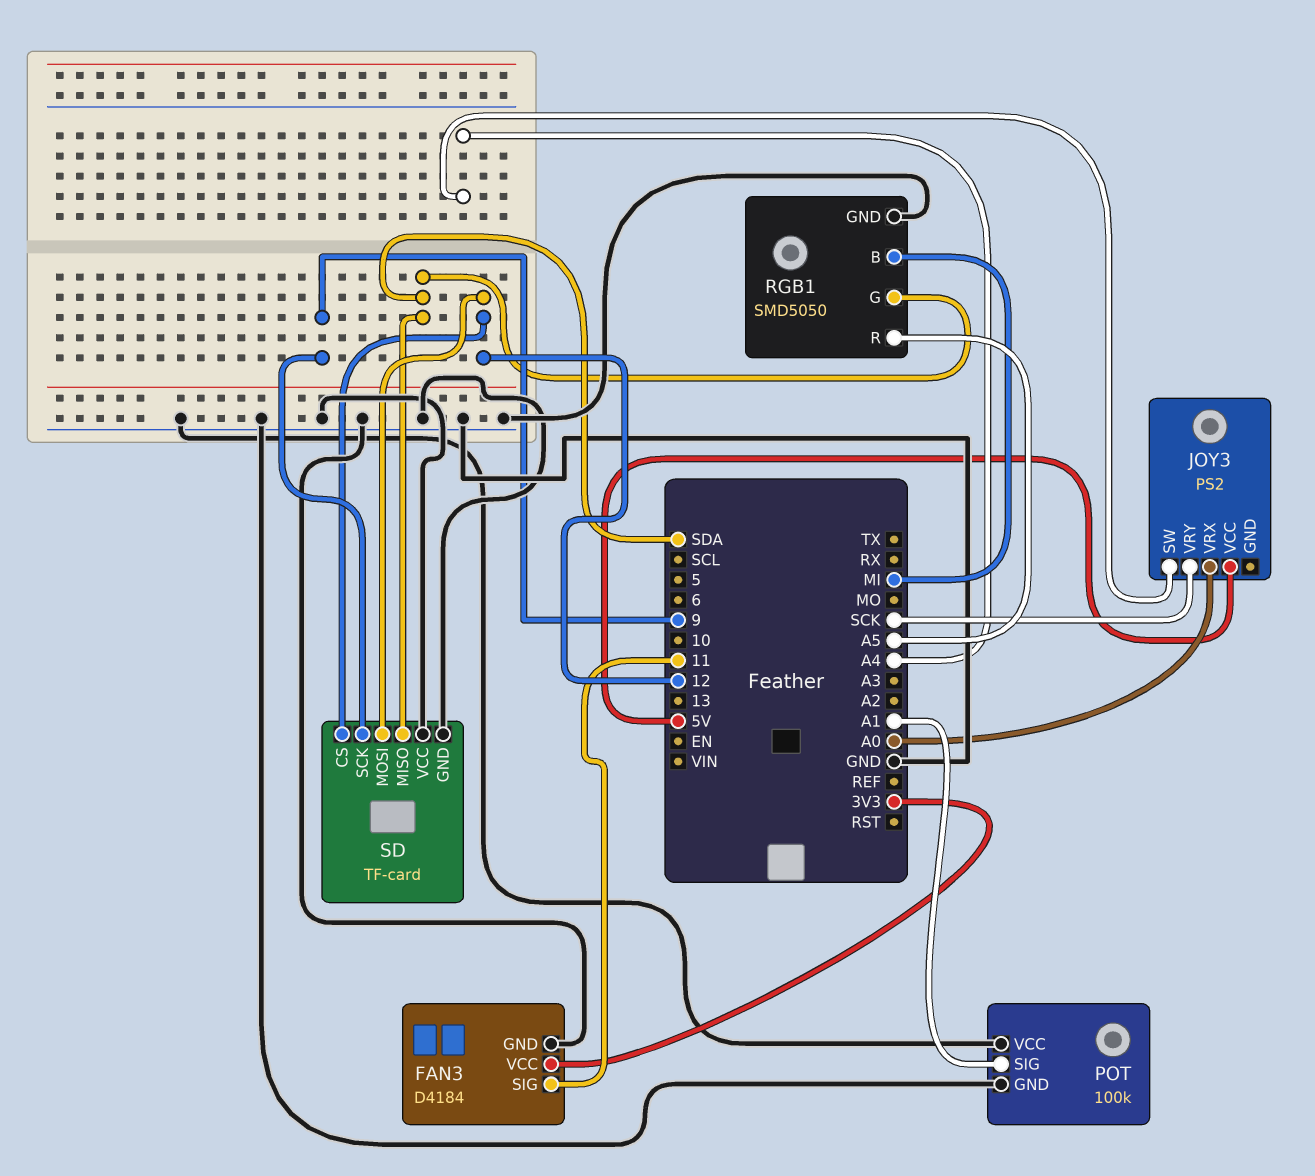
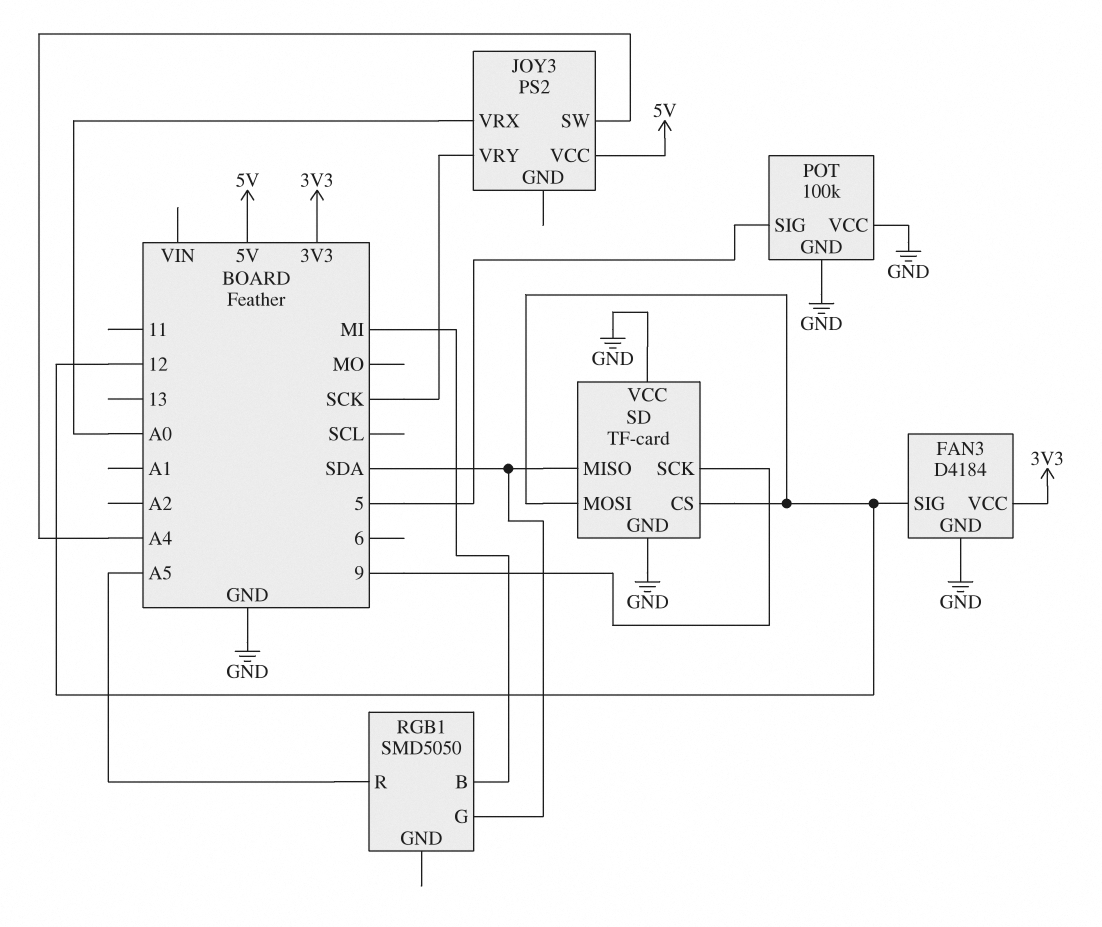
FAN3 pin SIG: 11 -> 12
POT pin SIG: A1 -> 5
RGB1 pin GND: GND -> none

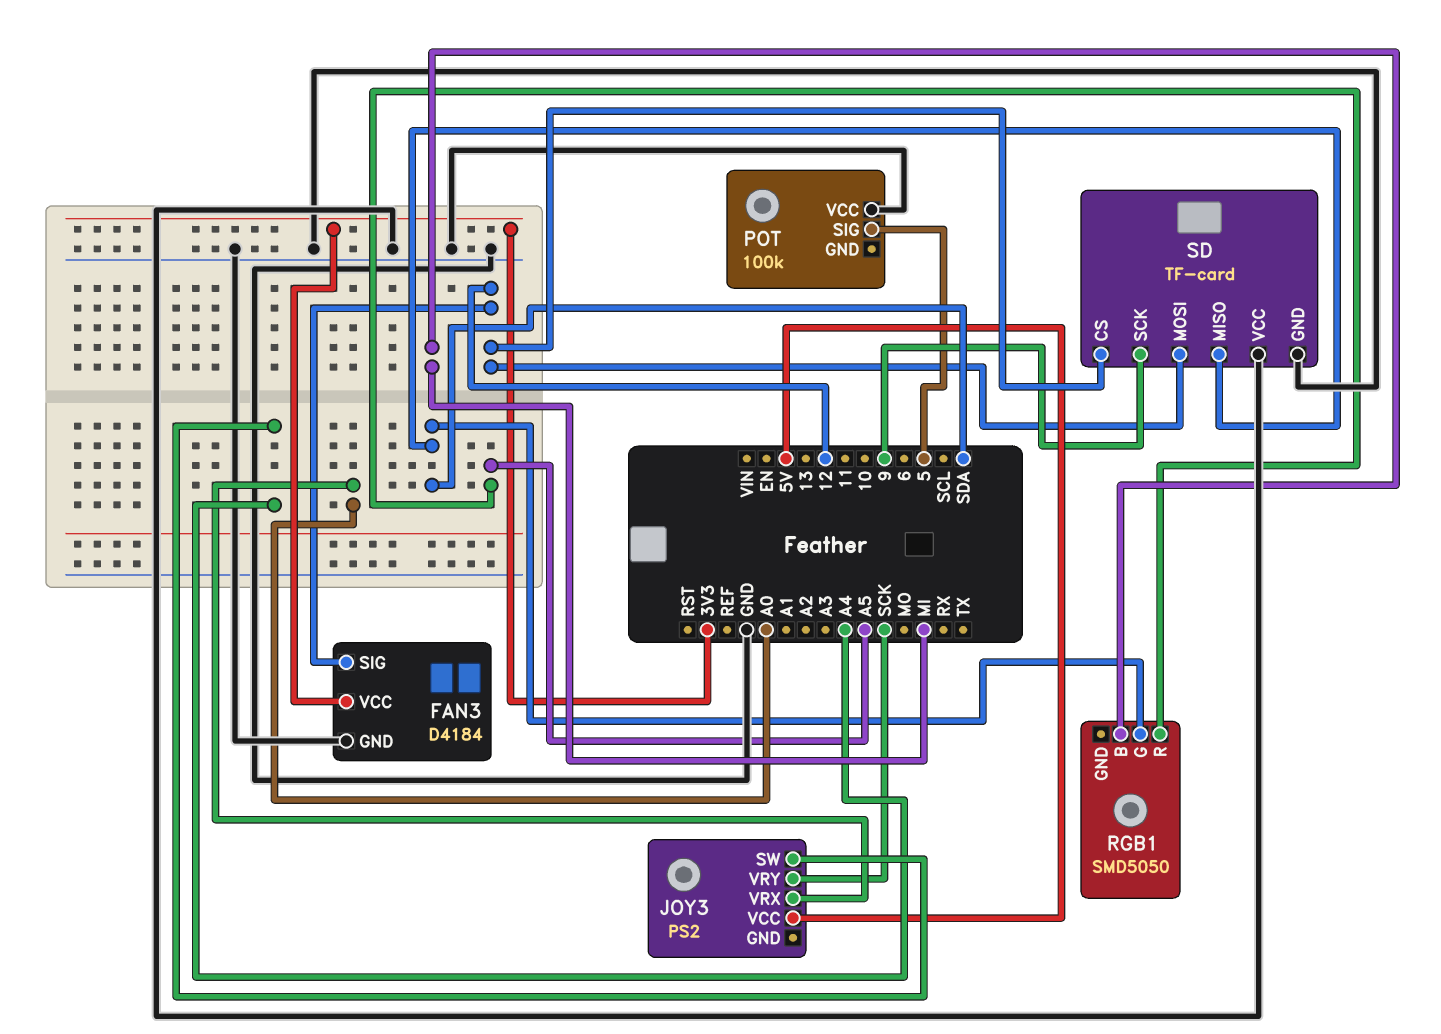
POT pin GND: GND -> none

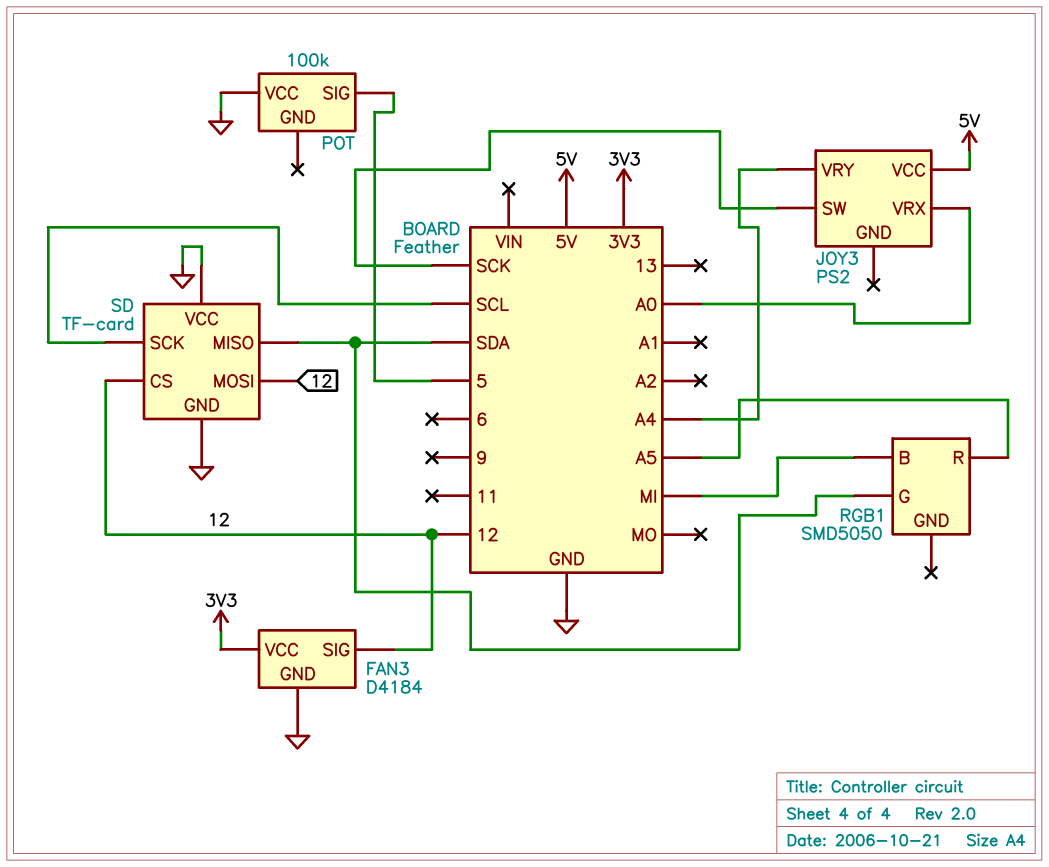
JOY3 pin SW: A4 -> SCK
JOY3 pin VRY: SCK -> A4
SD pin SCK: 9 -> SCL

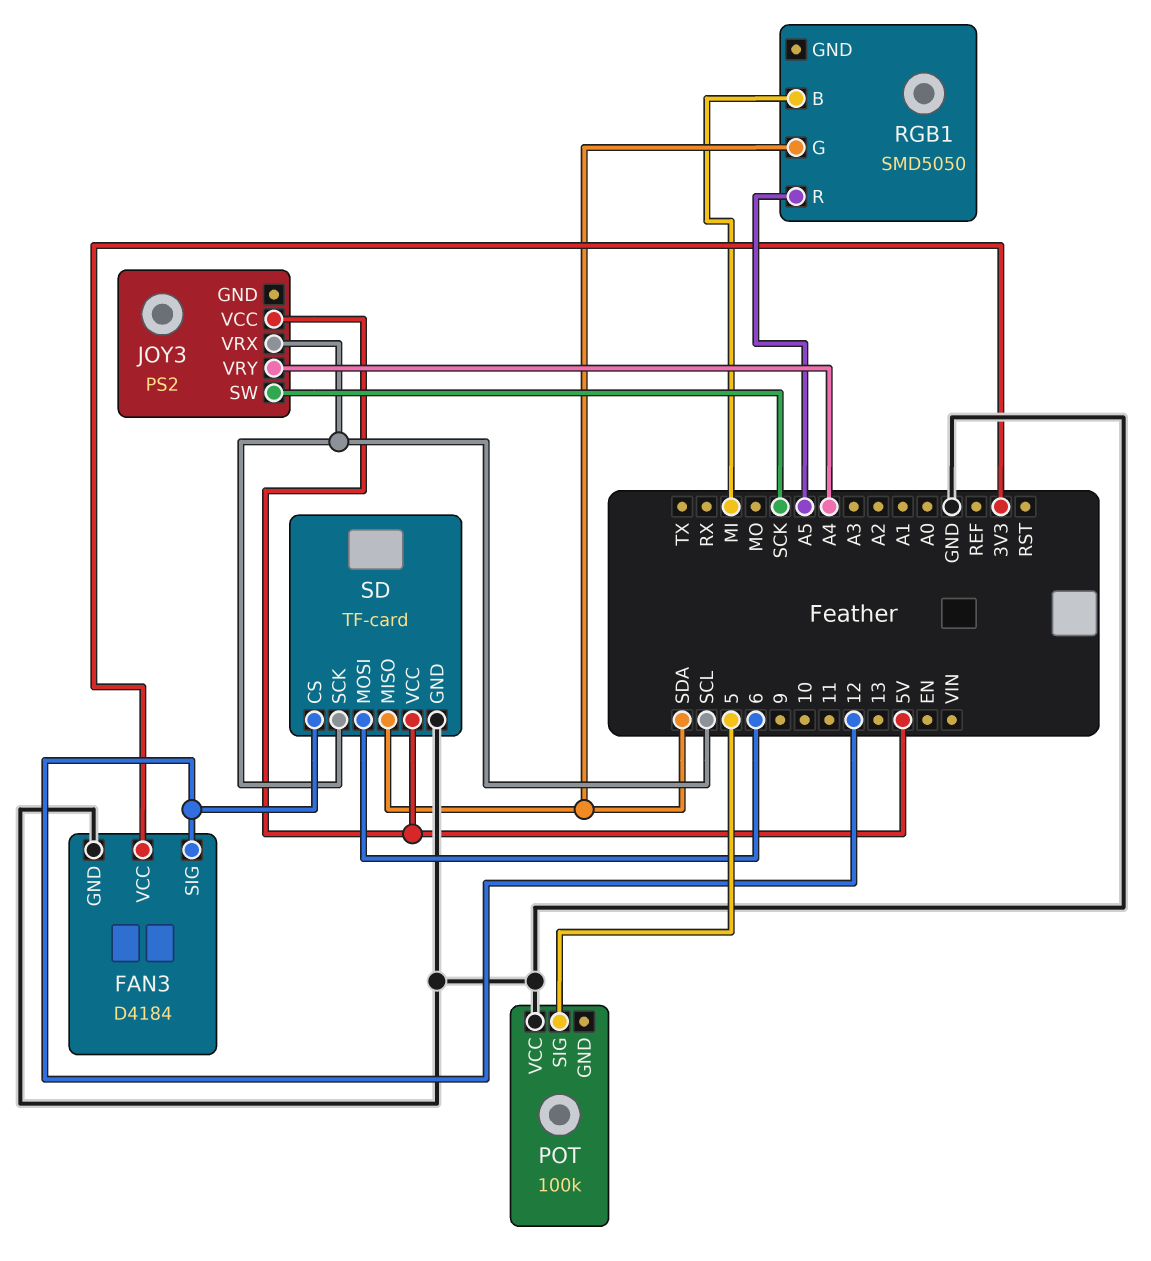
JOY3 pin VRX: A0 -> SCL
SD pin MOSI: 12 -> 6
SD pin VCC: GND -> 5V

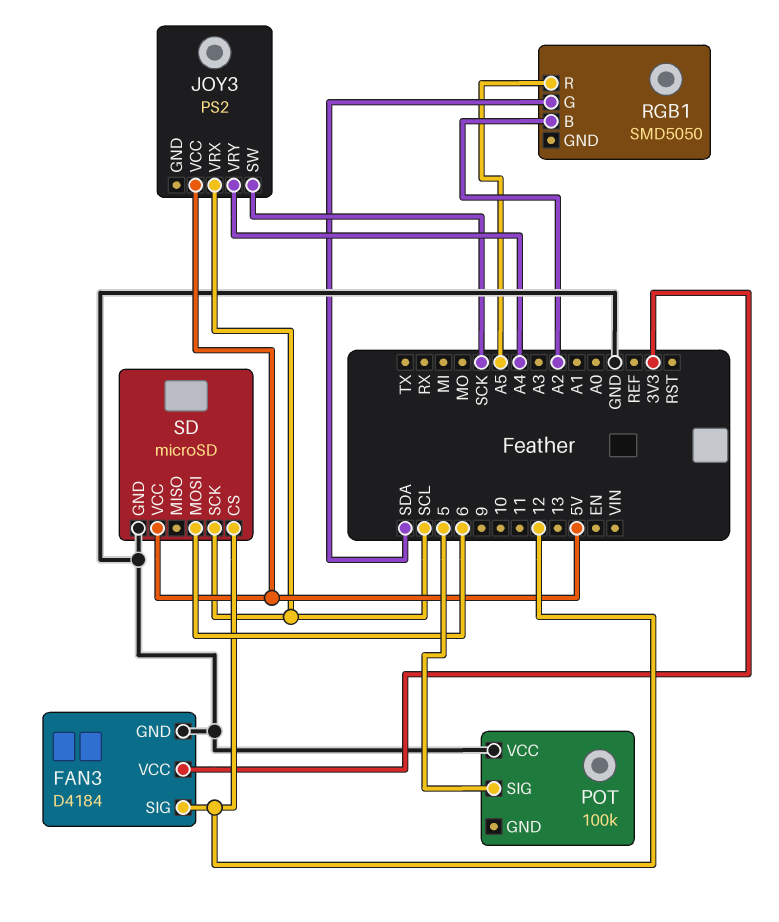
RGB1 pin B: MI -> A2
SD: TF-card -> microSD
SD pin MISO: SDA -> none

